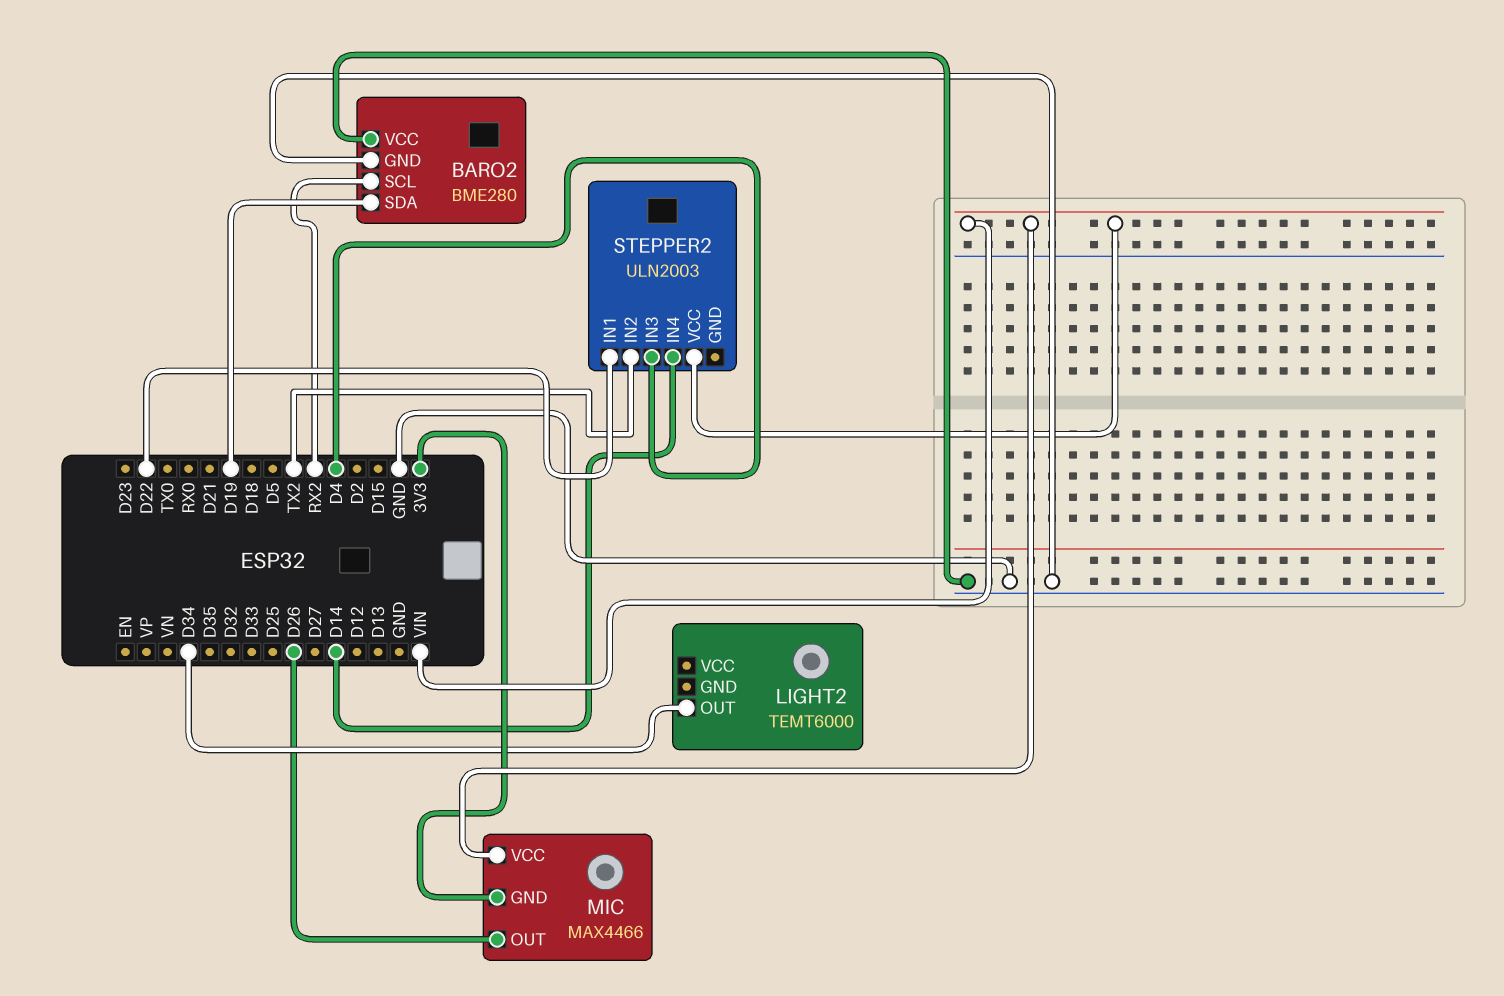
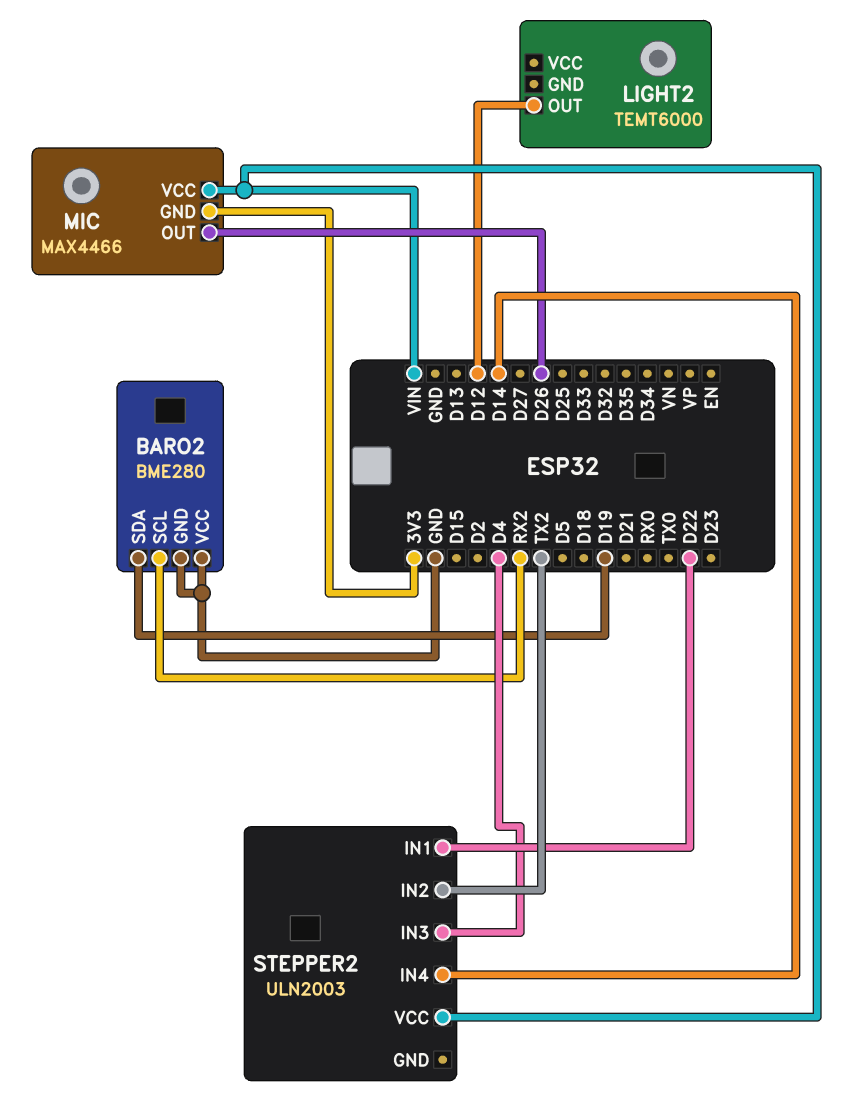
LIGHT2 pin OUT: D34 -> D12

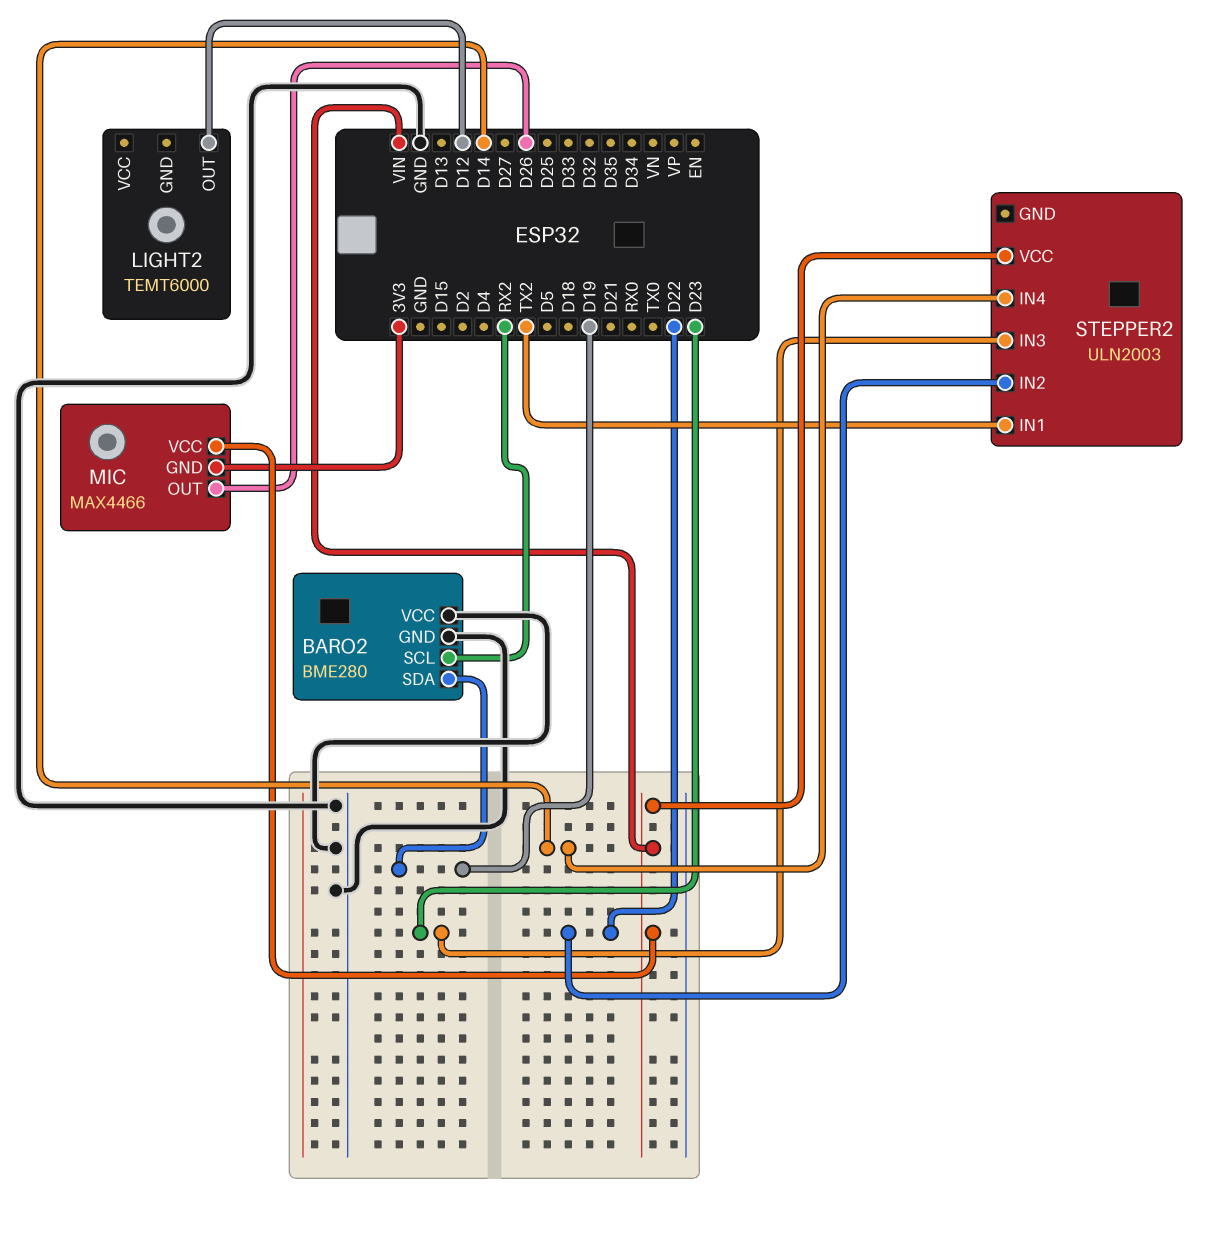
STEPPER2 pin IN1: D22 -> TX2
STEPPER2 pin IN2: TX2 -> D22
STEPPER2 pin IN3: D4 -> D23

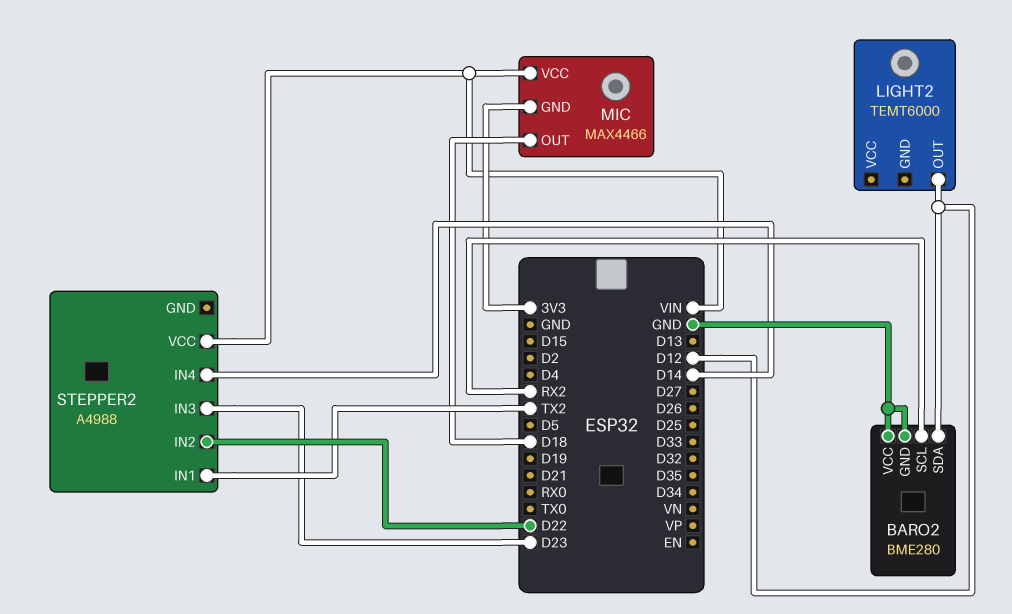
BARO2 pin SDA: D19 -> D12
MIC pin OUT: D26 -> D18
STEPPER2: ULN2003 -> A4988

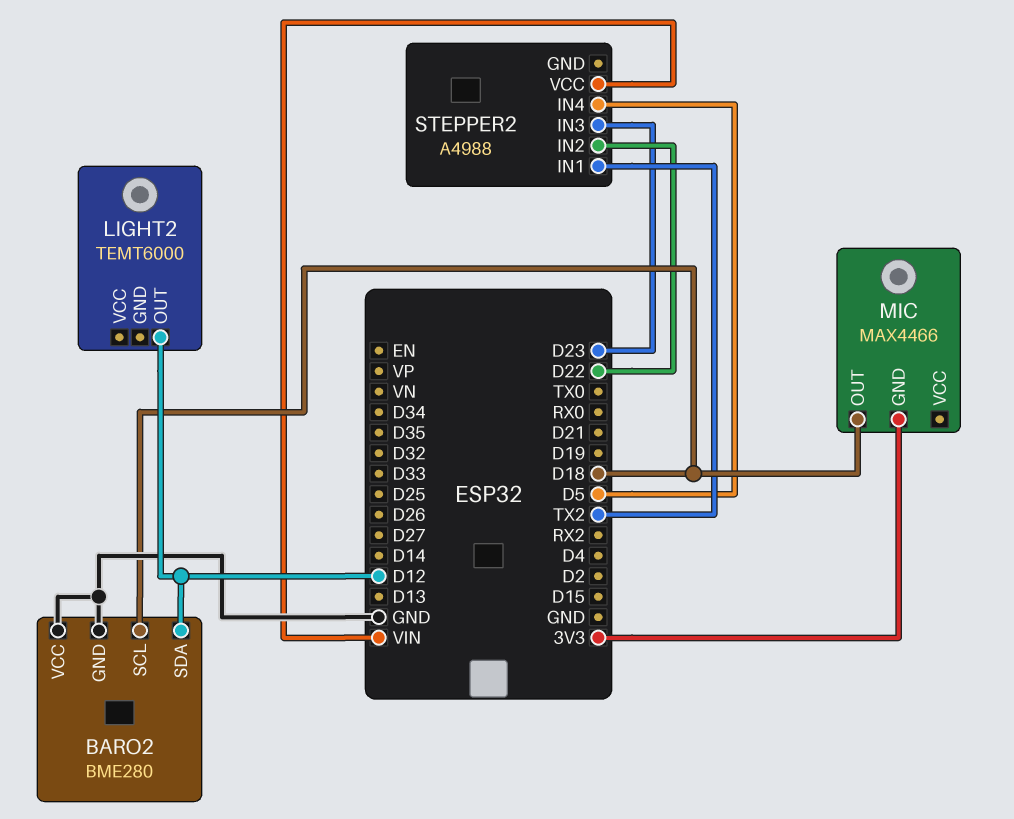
BARO2 pin SCL: RX2 -> D18
MIC pin VCC: VIN -> none
STEPPER2 pin IN4: D14 -> D5

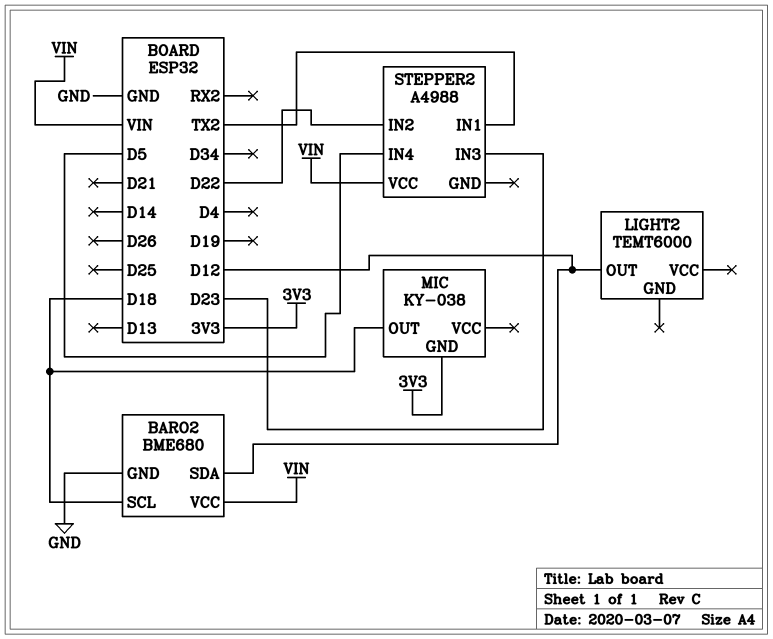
BARO2: BME280 -> BME680
BARO2 pin VCC: GND -> VIN
MIC: MAX4466 -> KY-038

